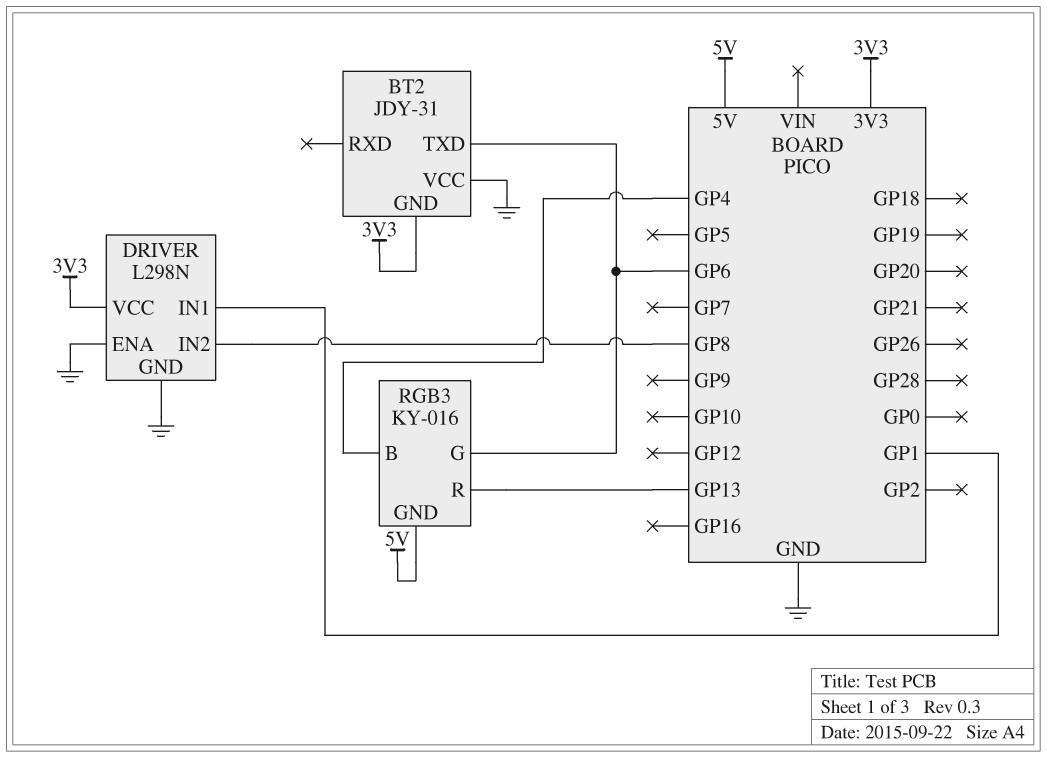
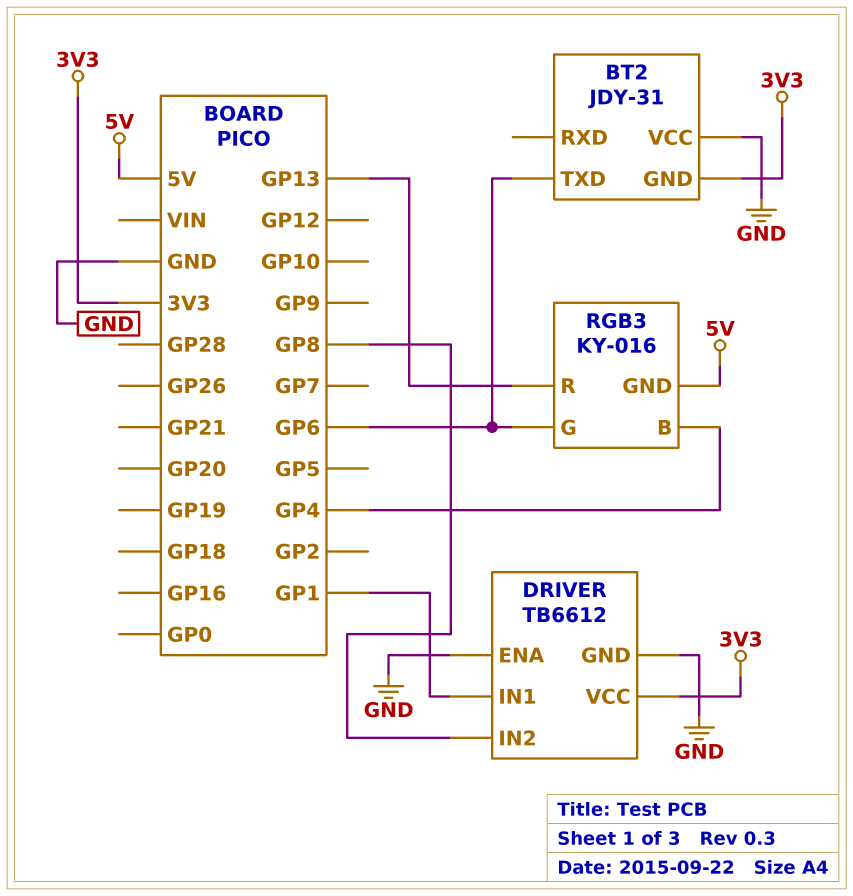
DRIVER: L298N -> TB6612

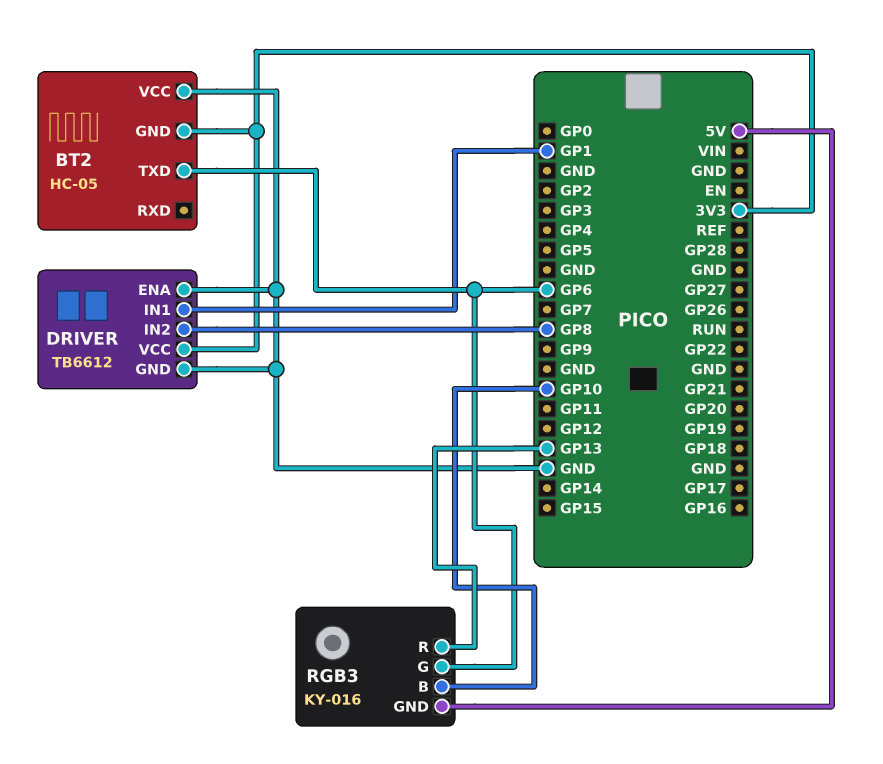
BT2: JDY-31 -> HC-05
RGB3 pin B: GP4 -> GP10

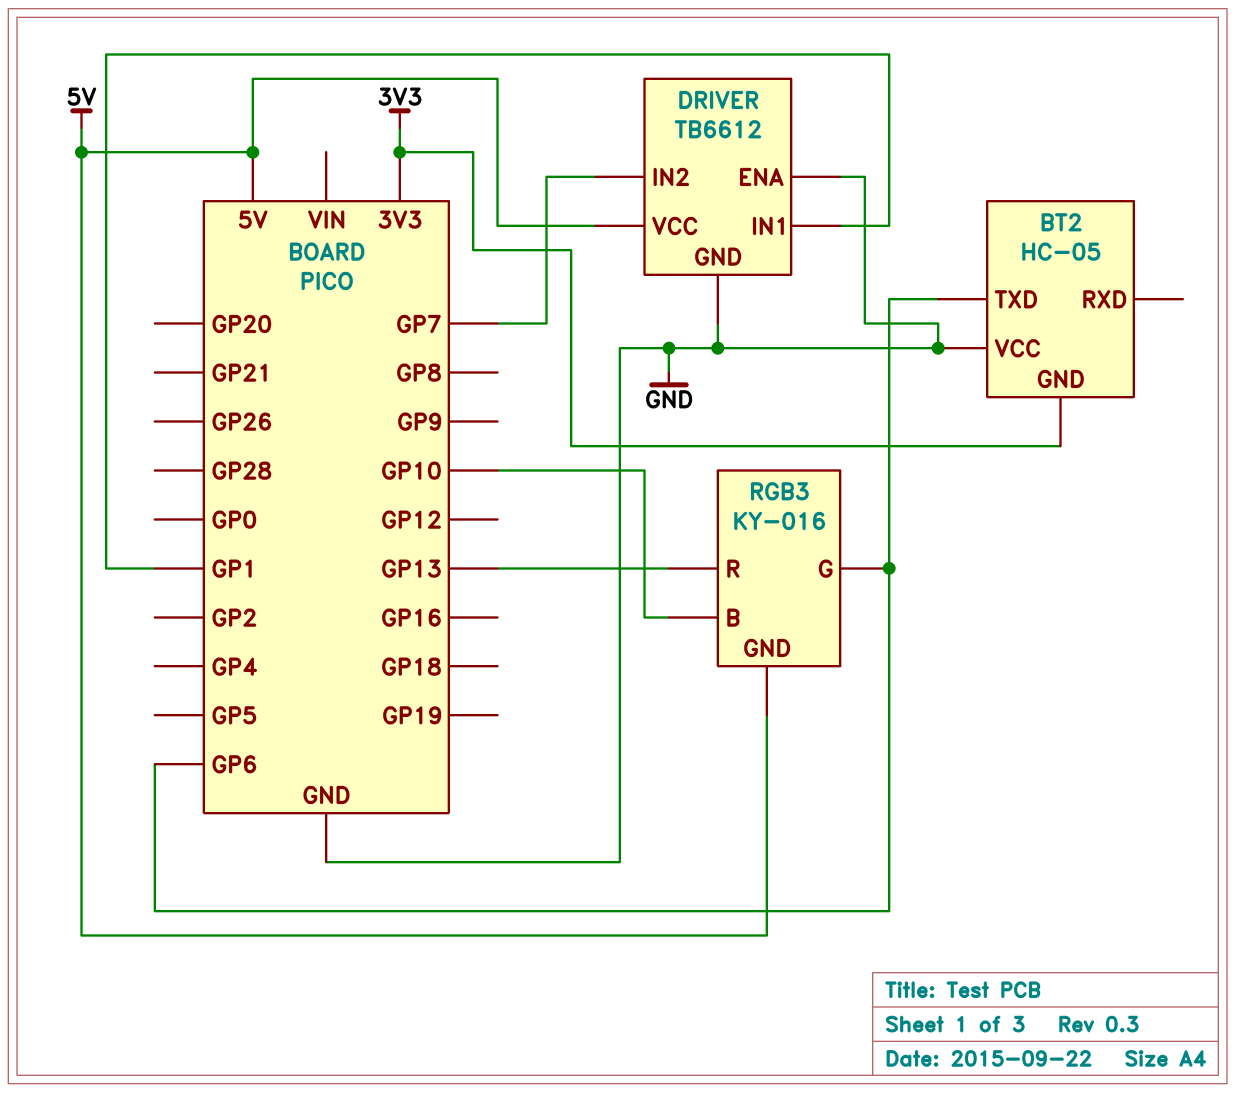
DRIVER pin IN2: GP8 -> GP7
DRIVER pin VCC: 3V3 -> 5V

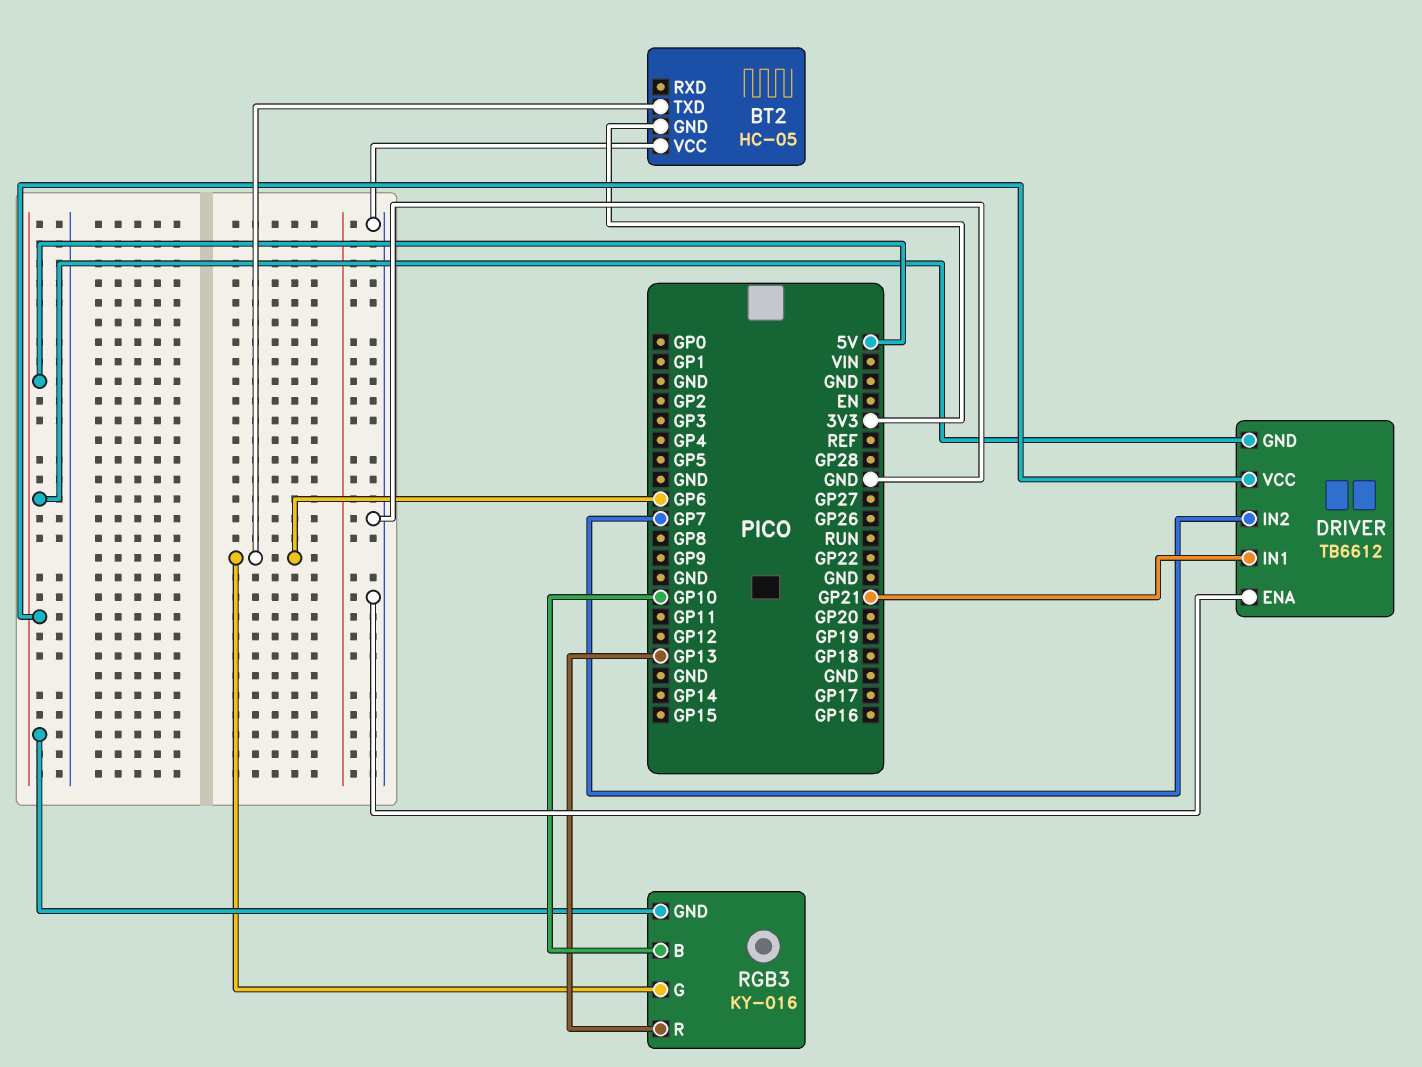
DRIVER pin GND: GND -> 5V
DRIVER pin IN1: GP1 -> GP21

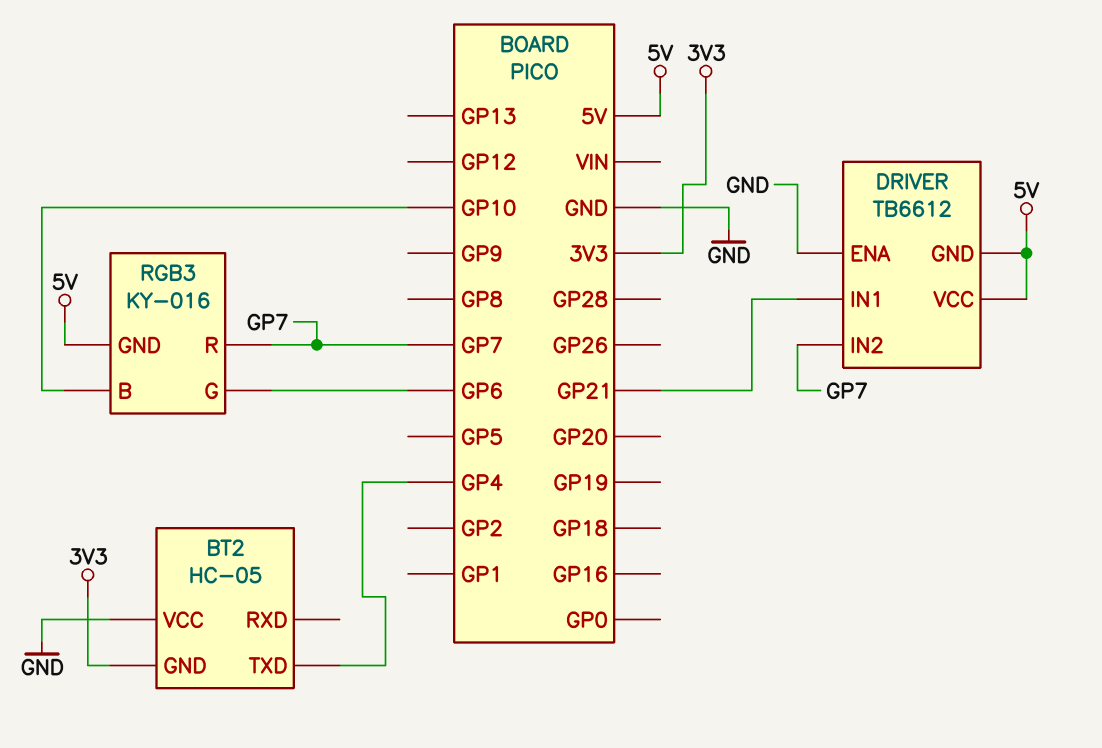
BT2 pin TXD: GP6 -> GP4
RGB3 pin R: GP13 -> GP7

